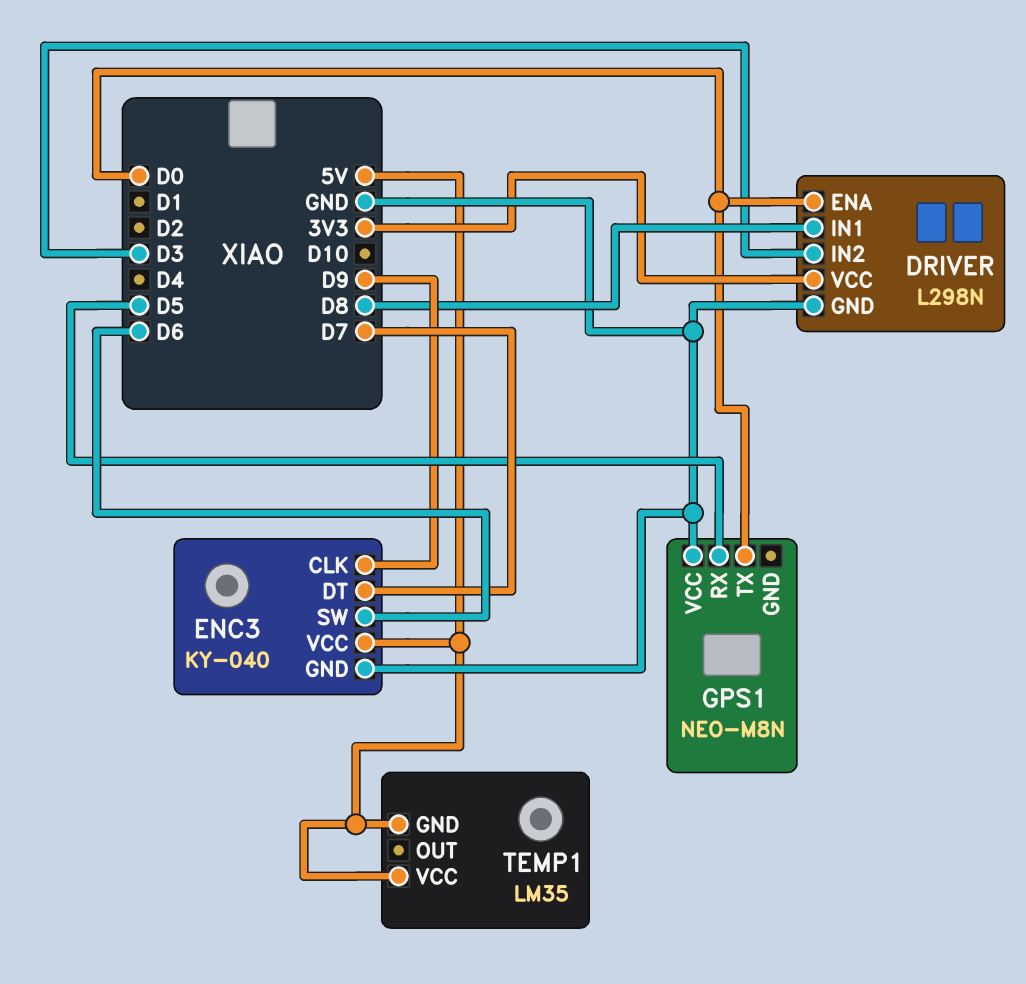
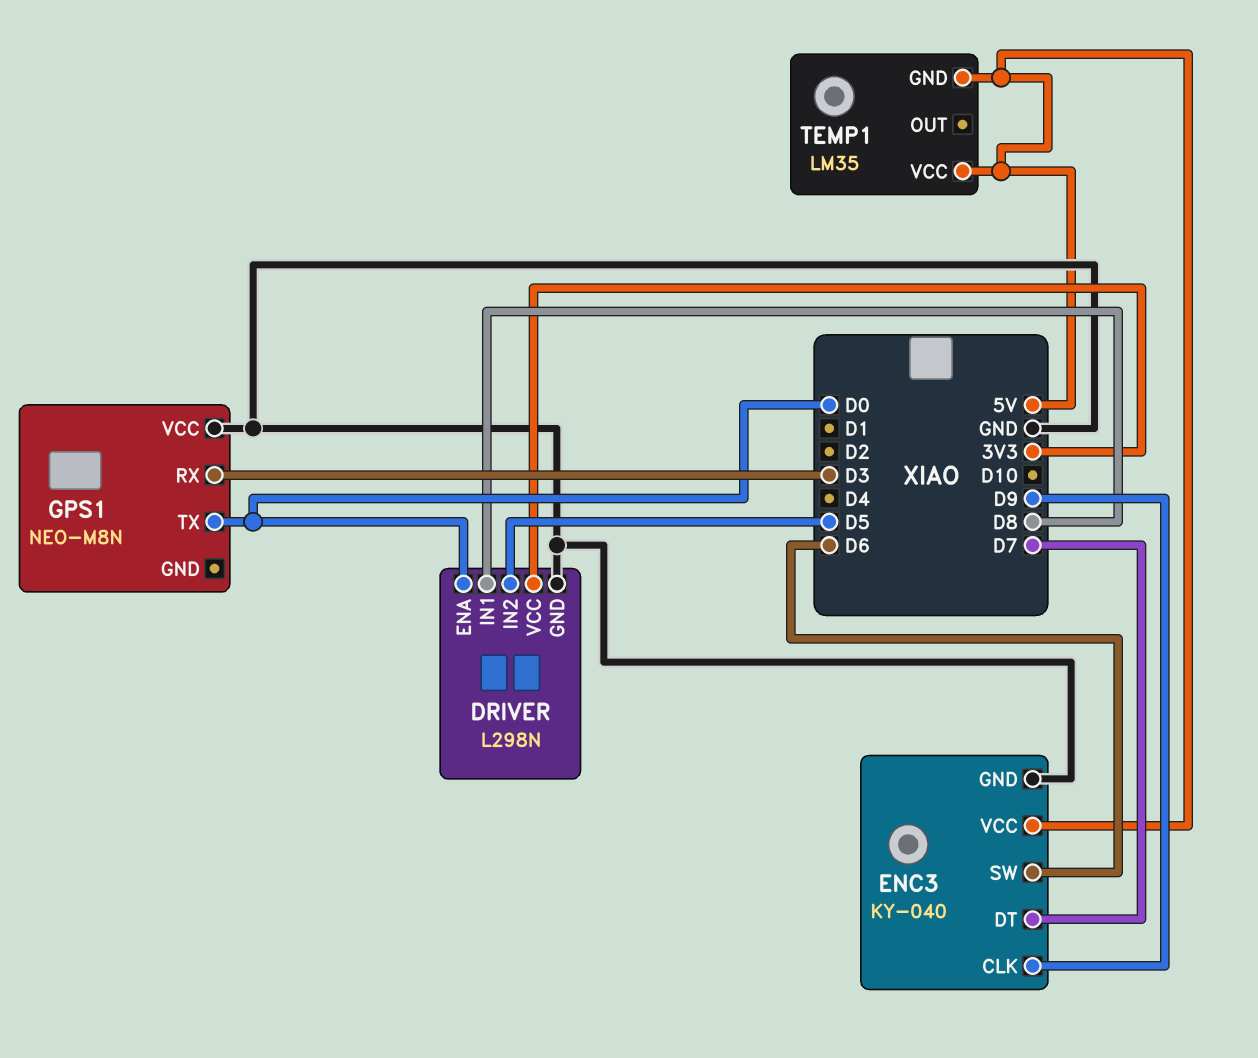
DRIVER pin IN2: D3 -> D5
GPS1 pin RX: D5 -> D3

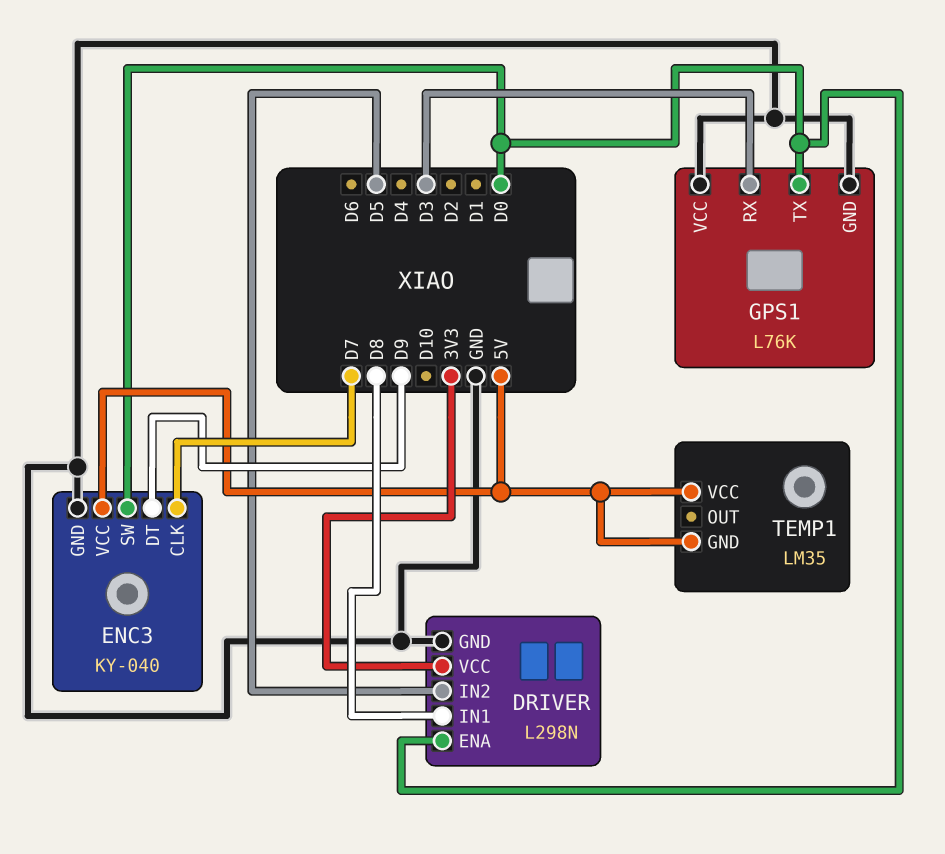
ENC3 pin CLK: D9 -> D7
ENC3 pin DT: D7 -> D9
ENC3 pin SW: D6 -> D0
GPS1: NEO-M8N -> L76K
GPS1 pin GND: none -> GND

